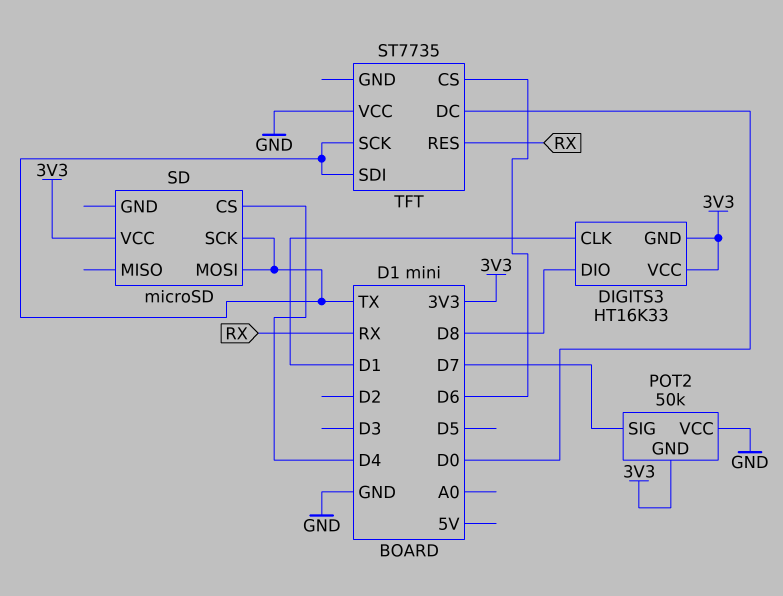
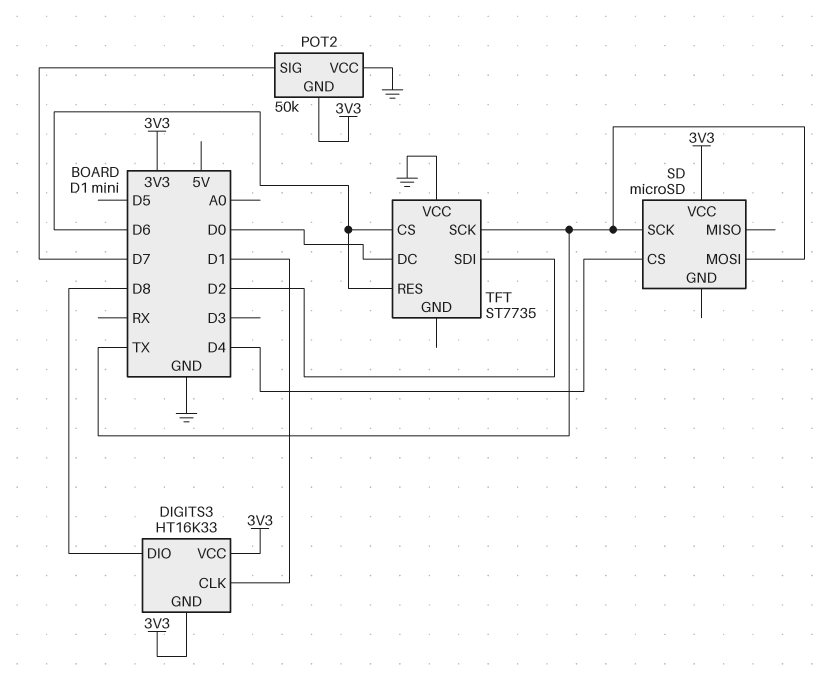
TFT pin RES: RX -> D6
TFT pin SDI: TX -> D2

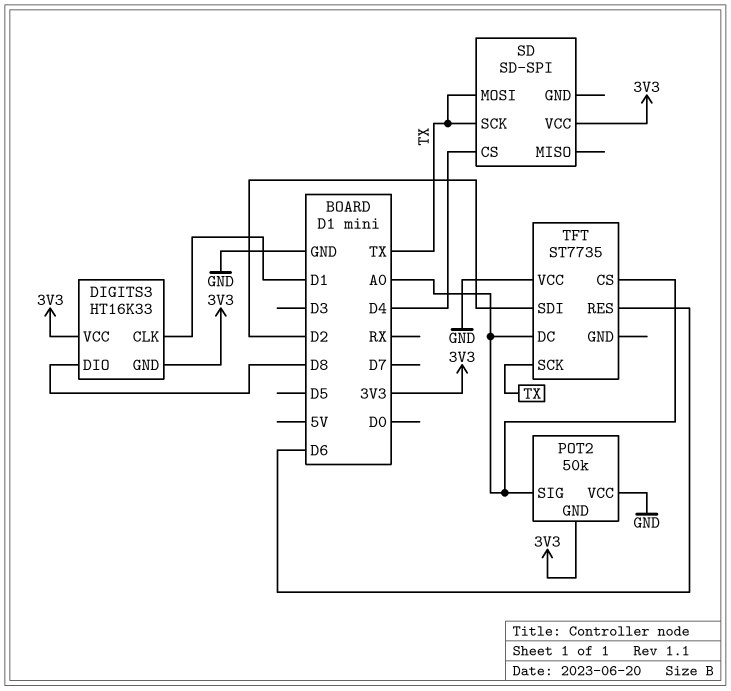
POT2 pin SIG: D7 -> A0
SD: microSD -> SD-SPI
TFT pin CS: D6 -> A0
TFT pin DC: D0 -> A0

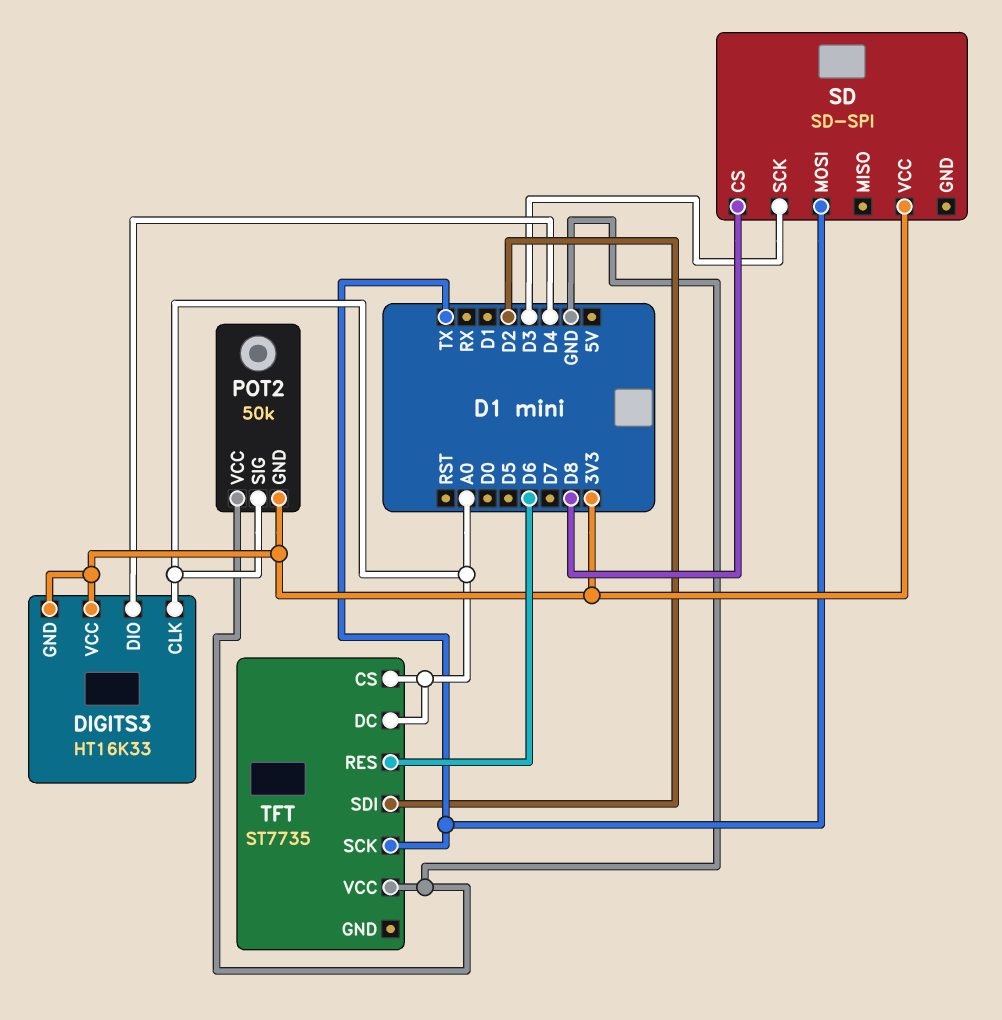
DIGITS3 pin CLK: D1 -> A0
DIGITS3 pin DIO: D8 -> D4
SD pin CS: D4 -> D8
SD pin SCK: TX -> D3

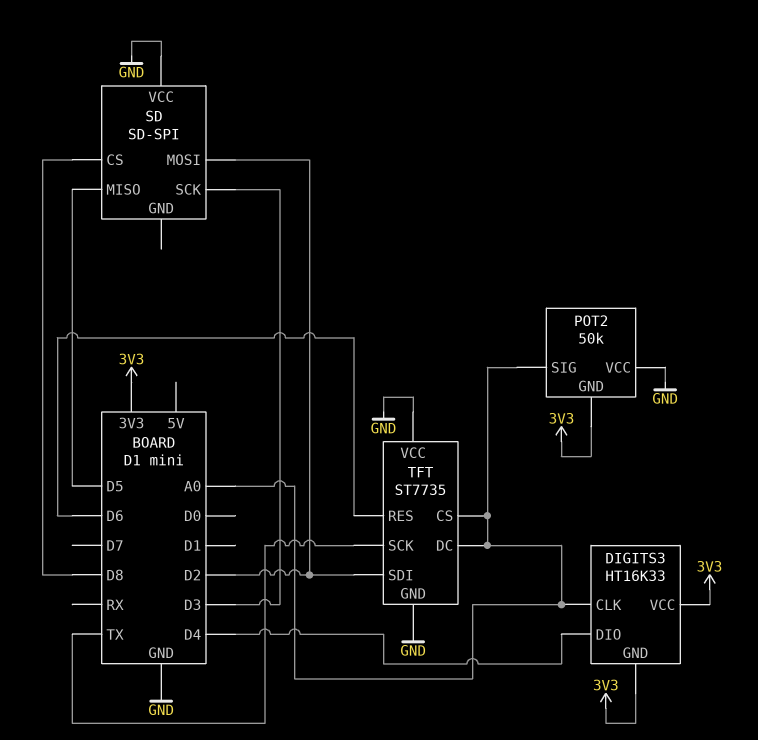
SD pin MISO: none -> D5
SD pin MOSI: TX -> D2
SD pin VCC: 3V3 -> GND
TFT pin GND: none -> GND

